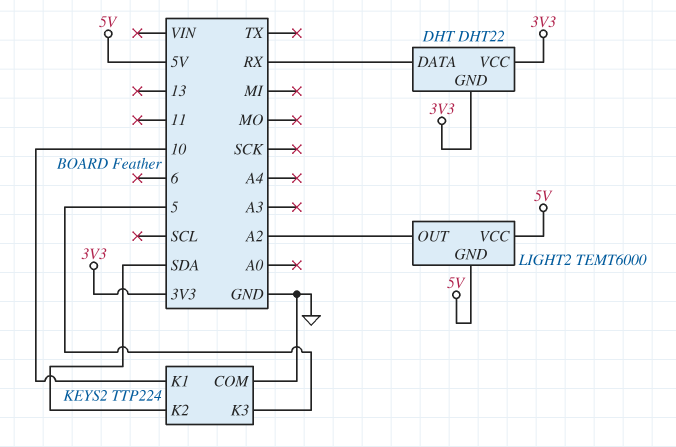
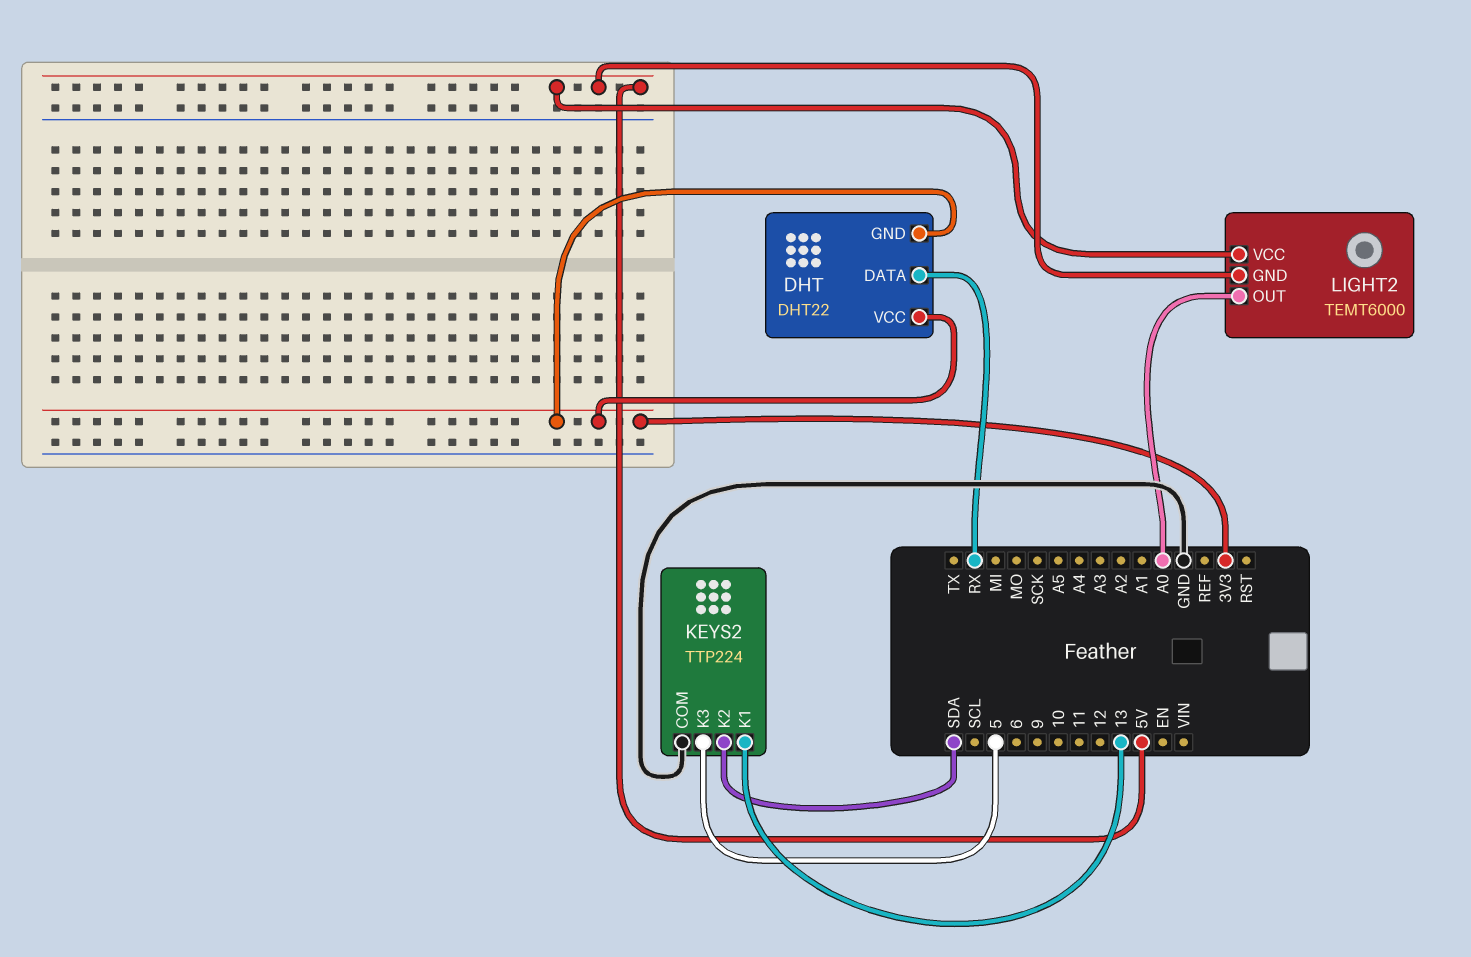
KEYS2 pin K1: 10 -> 13
LIGHT2 pin OUT: A2 -> A0

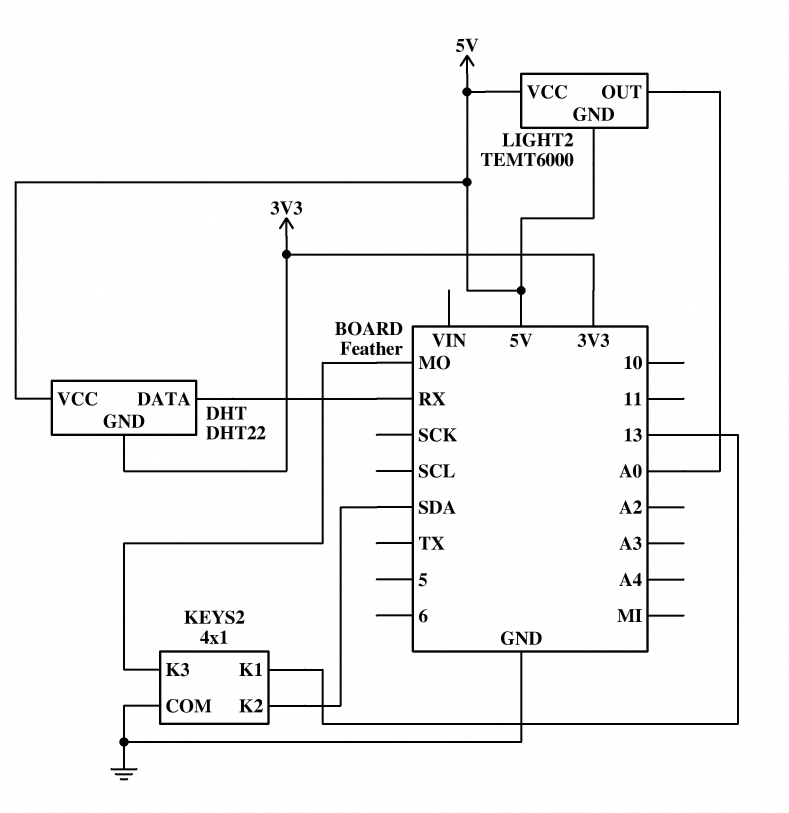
DHT pin VCC: 3V3 -> 5V
KEYS2: TTP224 -> 4x1
KEYS2 pin K3: 5 -> MO

